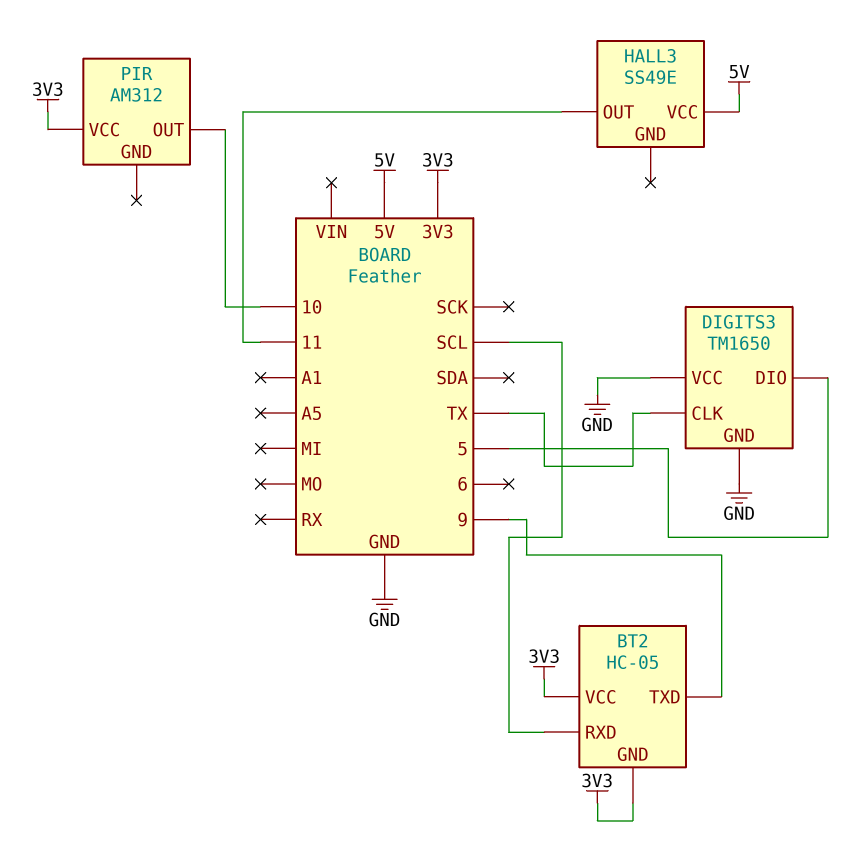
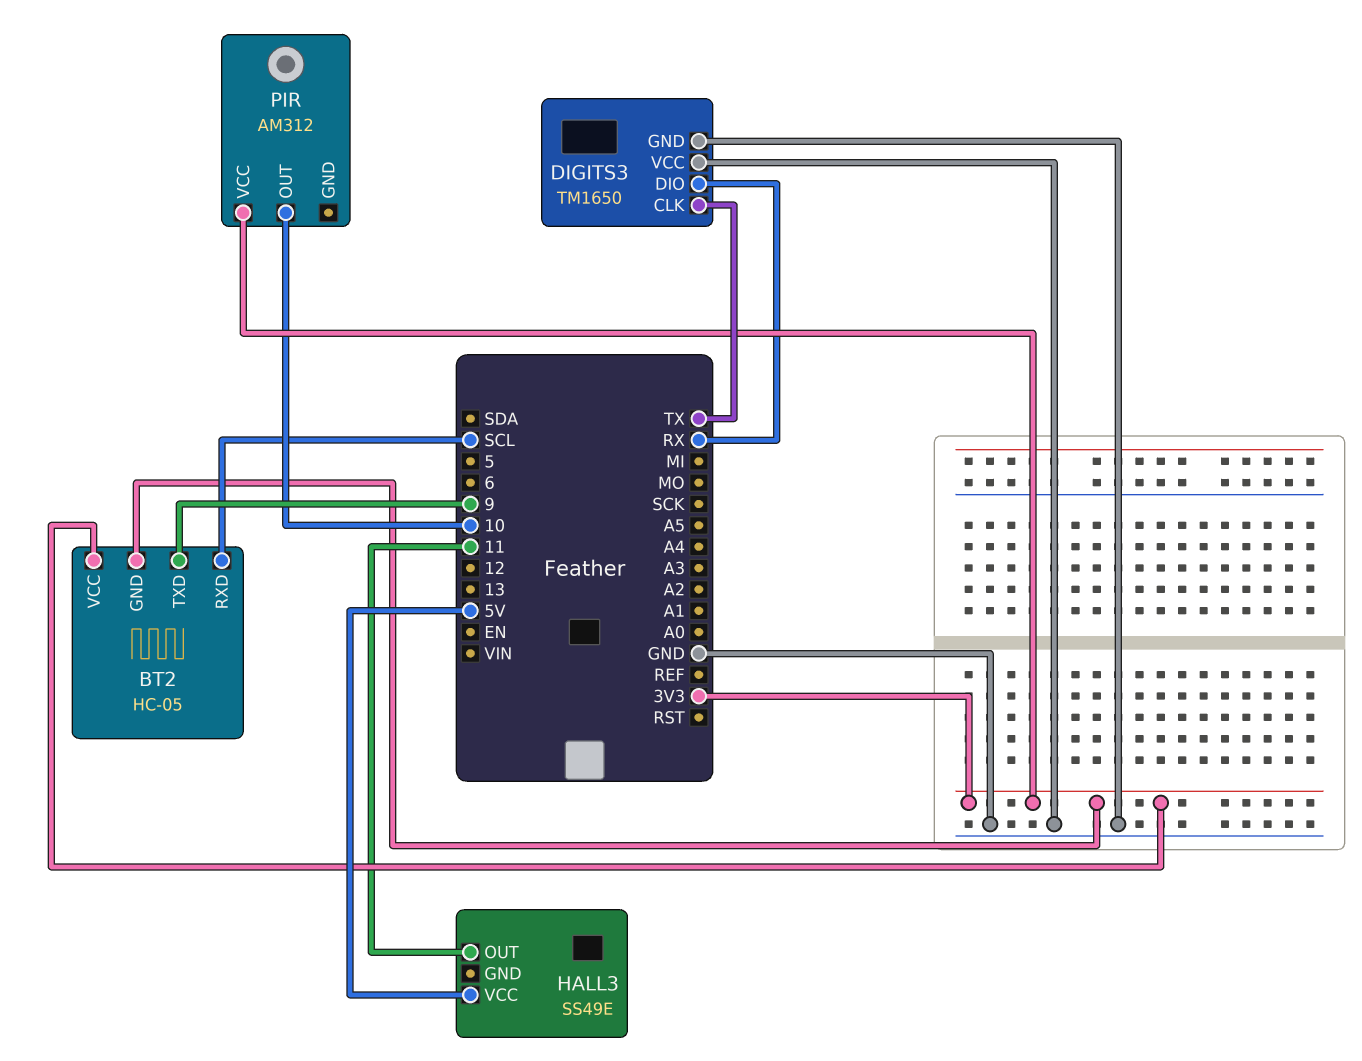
DIGITS3 pin DIO: 5 -> RX

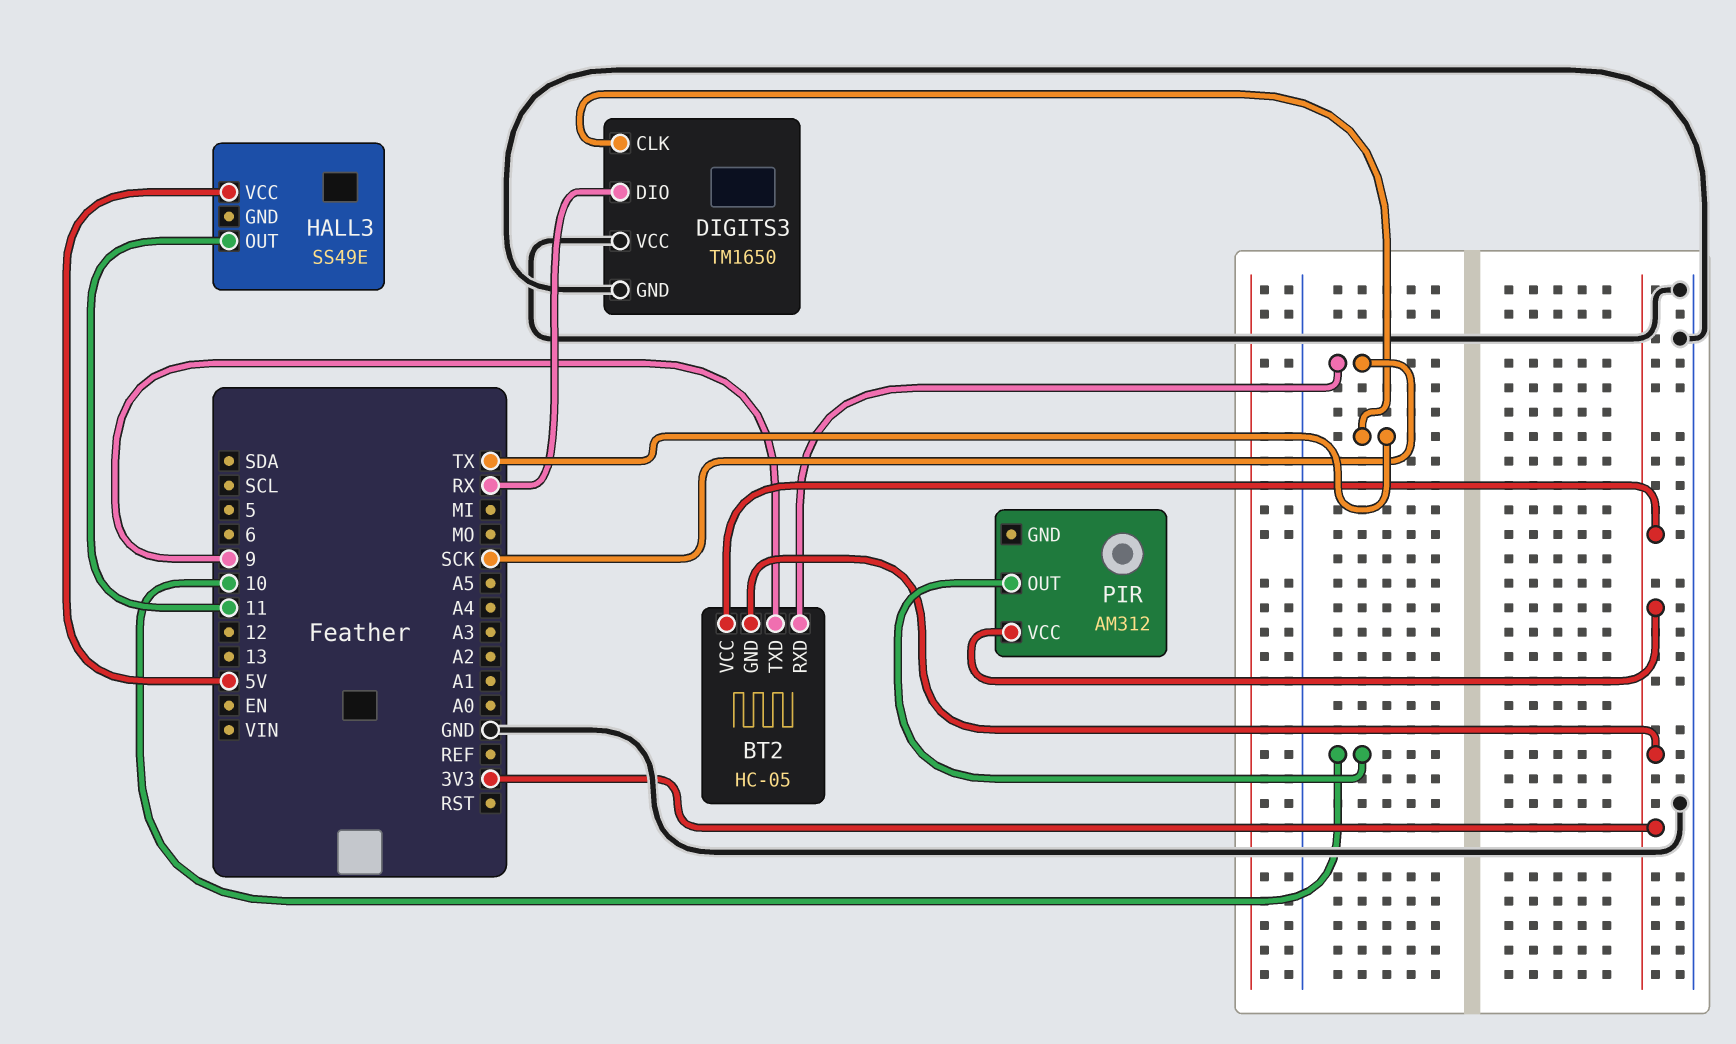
BT2 pin RXD: SCL -> SCK

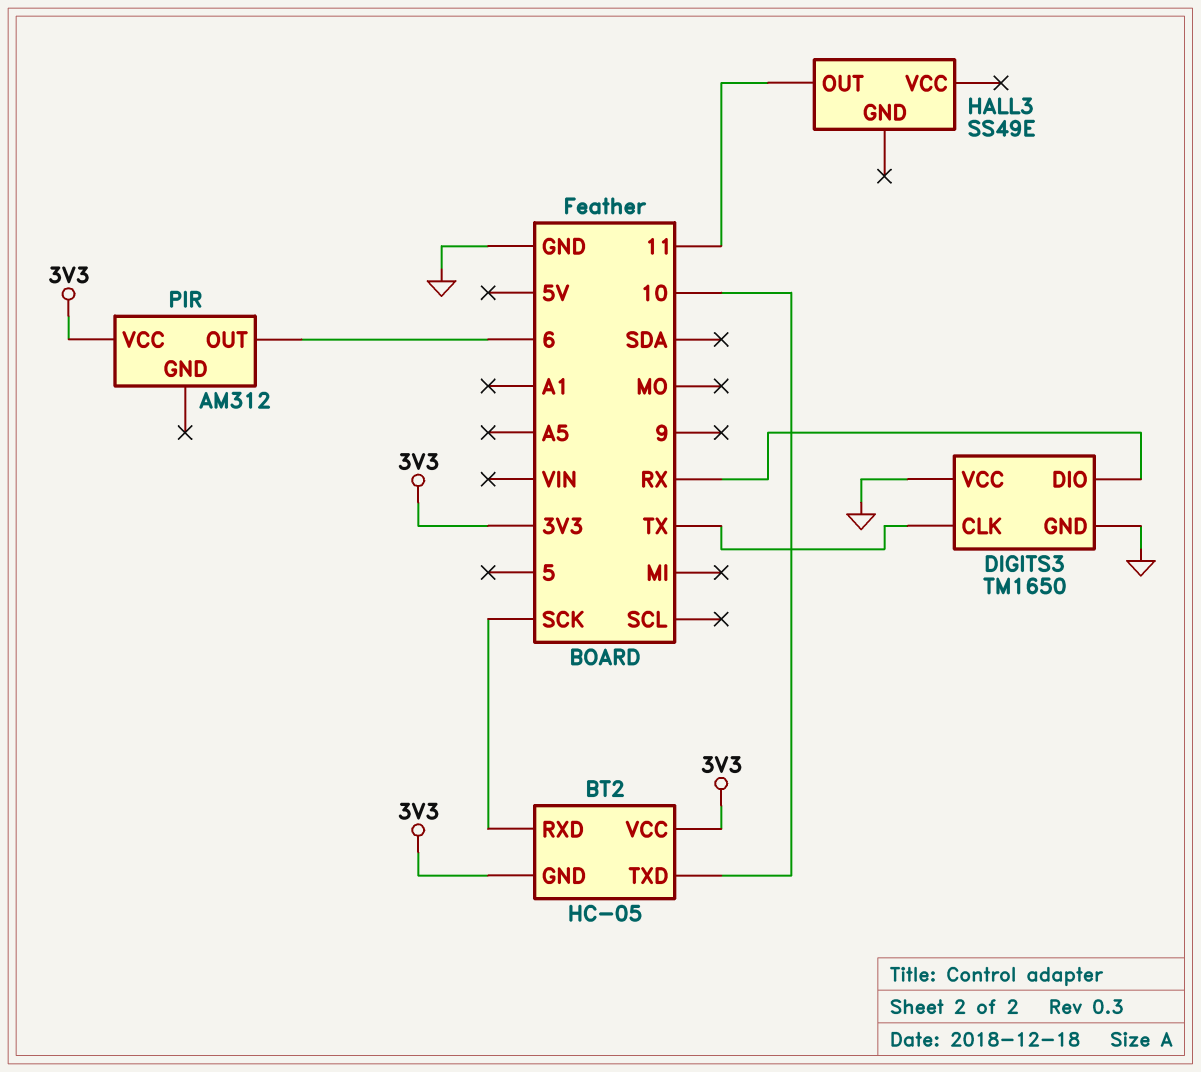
BT2 pin TXD: 9 -> 10
HALL3 pin VCC: 5V -> none
PIR pin OUT: 10 -> 6

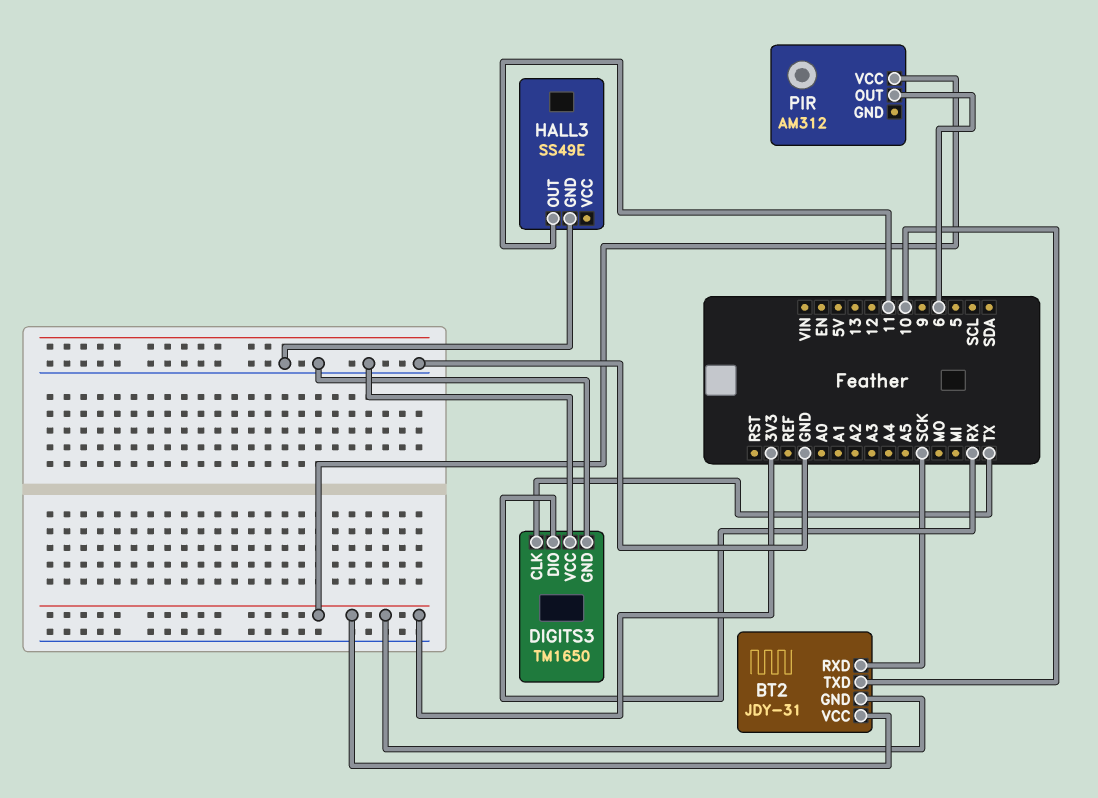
BT2: HC-05 -> JDY-31
HALL3 pin GND: none -> GND

